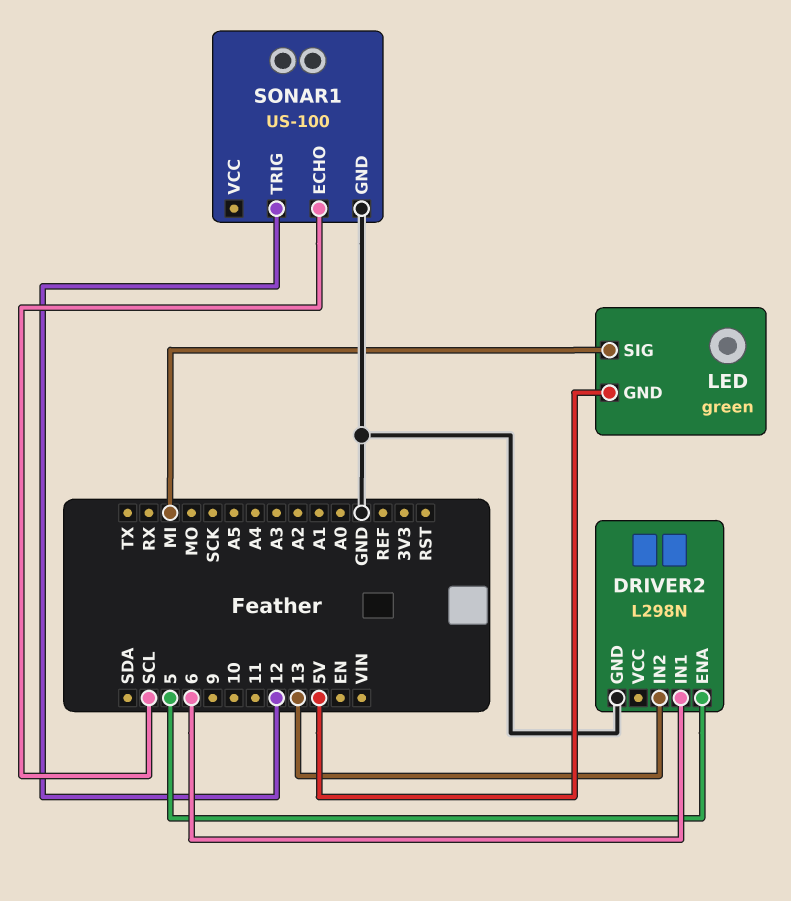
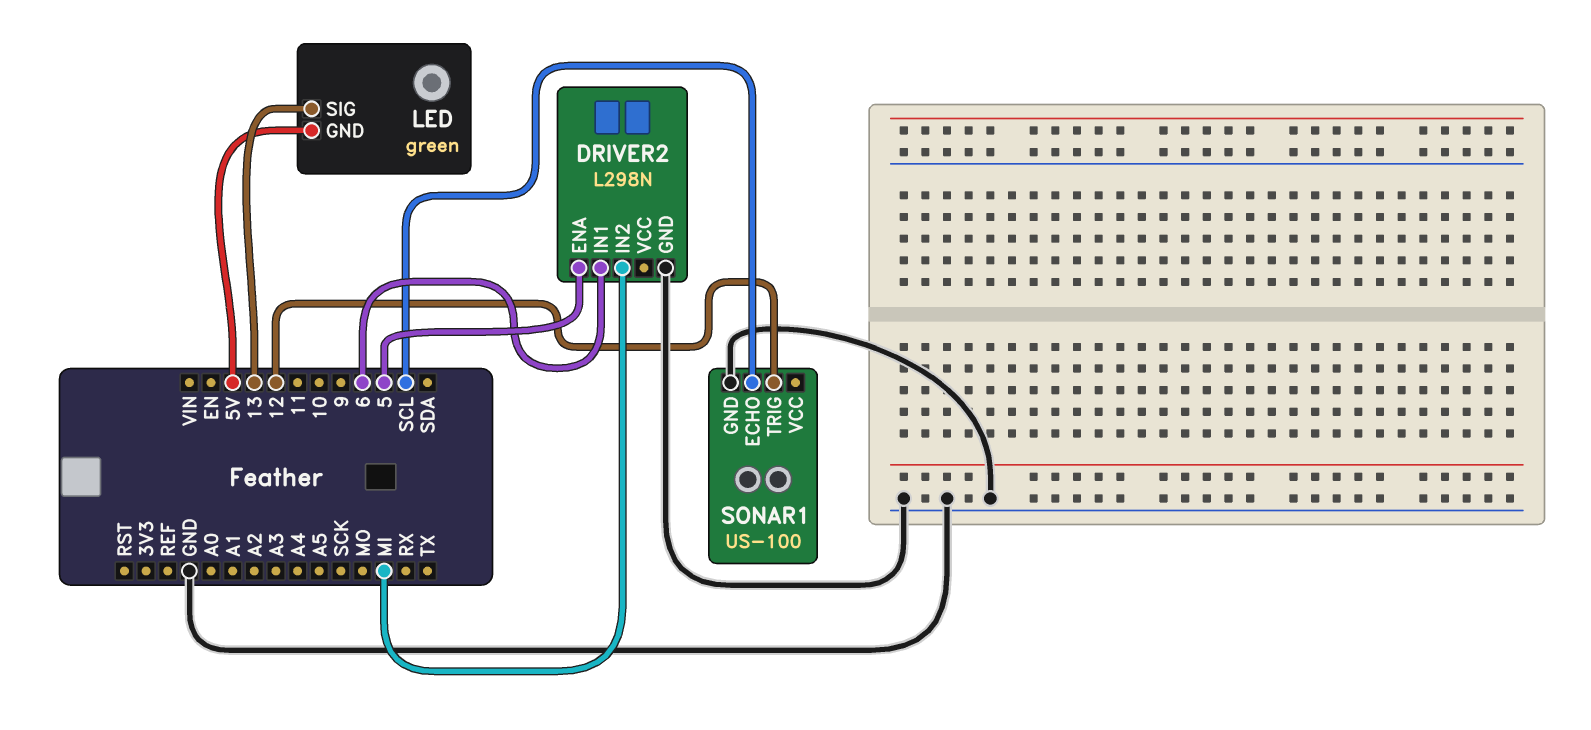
DRIVER2 pin IN2: 13 -> MI
LED pin SIG: MI -> 13

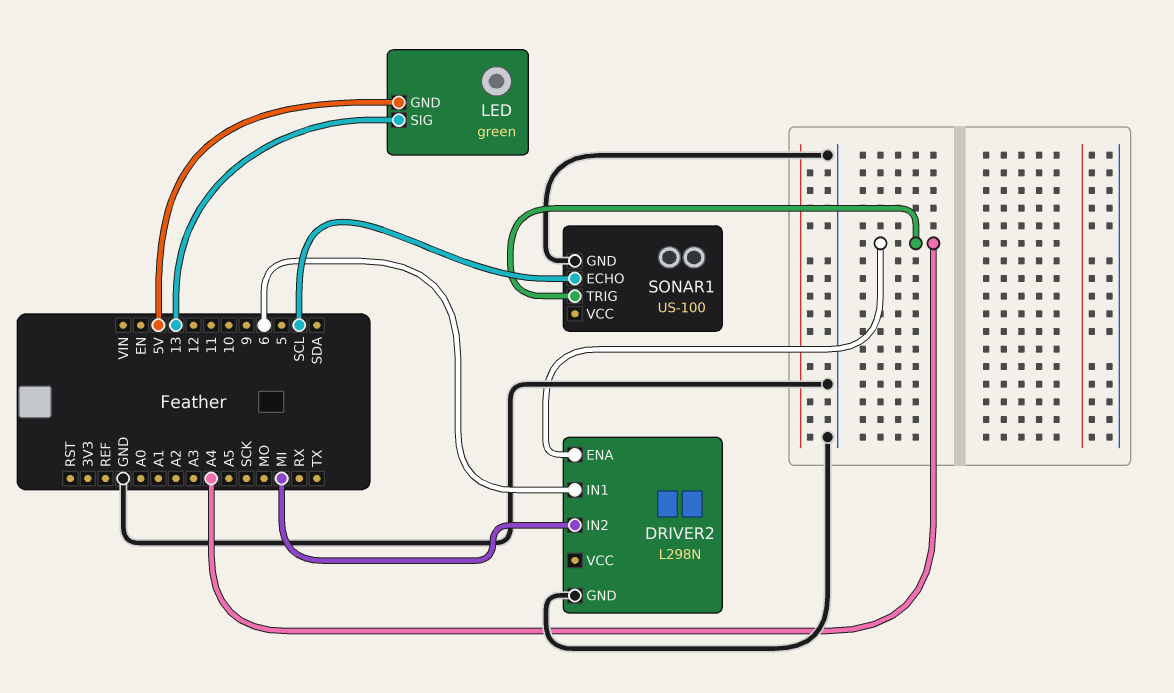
DRIVER2 pin ENA: 5 -> A4
SONAR1 pin TRIG: 12 -> A4

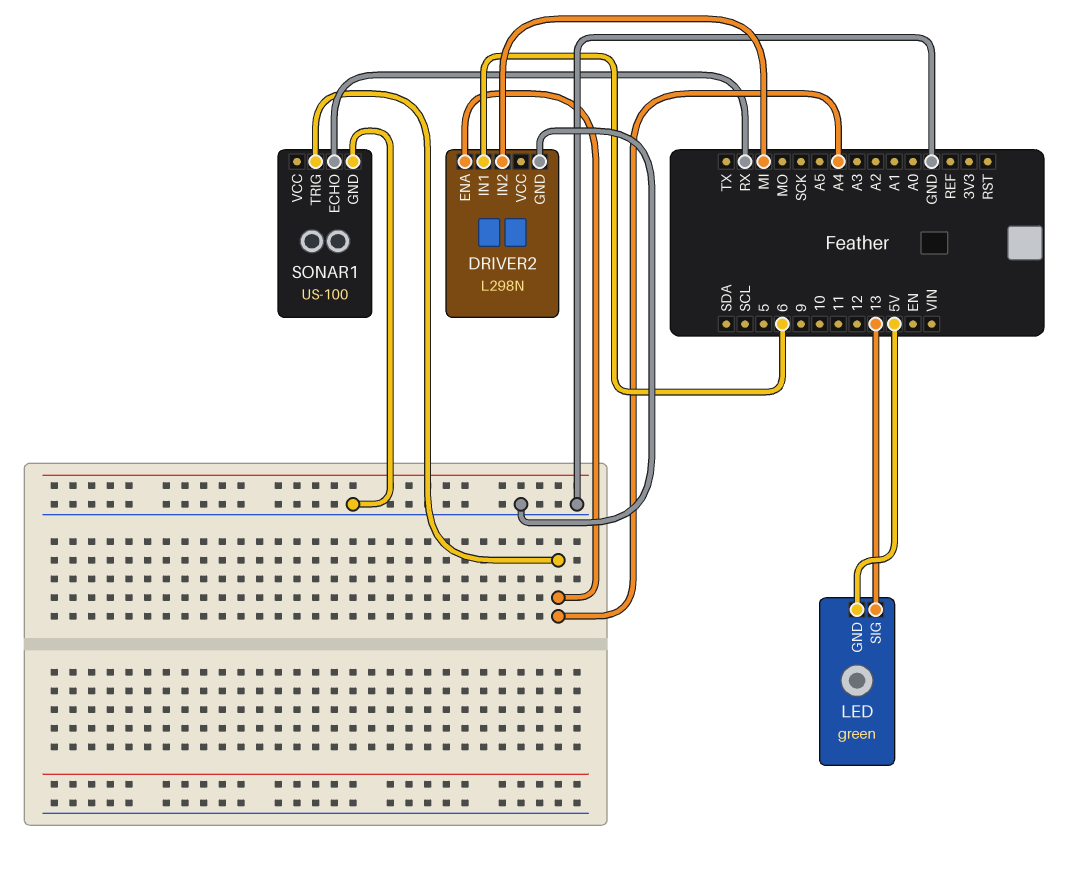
SONAR1 pin ECHO: SCL -> RX

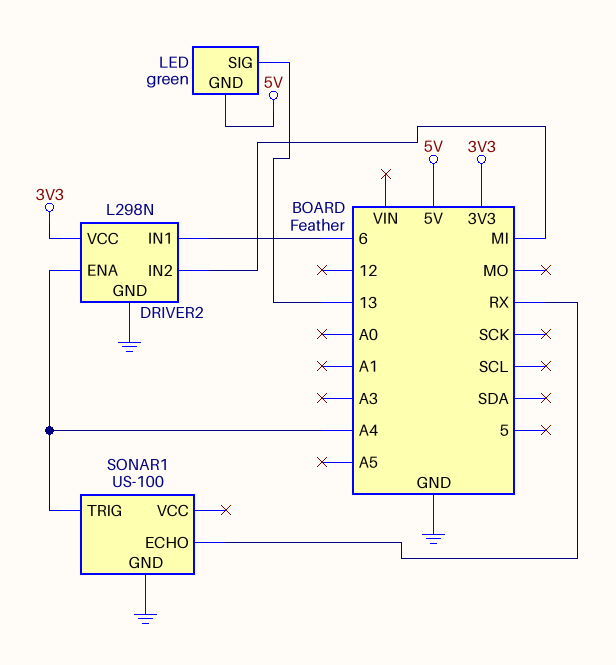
DRIVER2 pin VCC: none -> 3V3

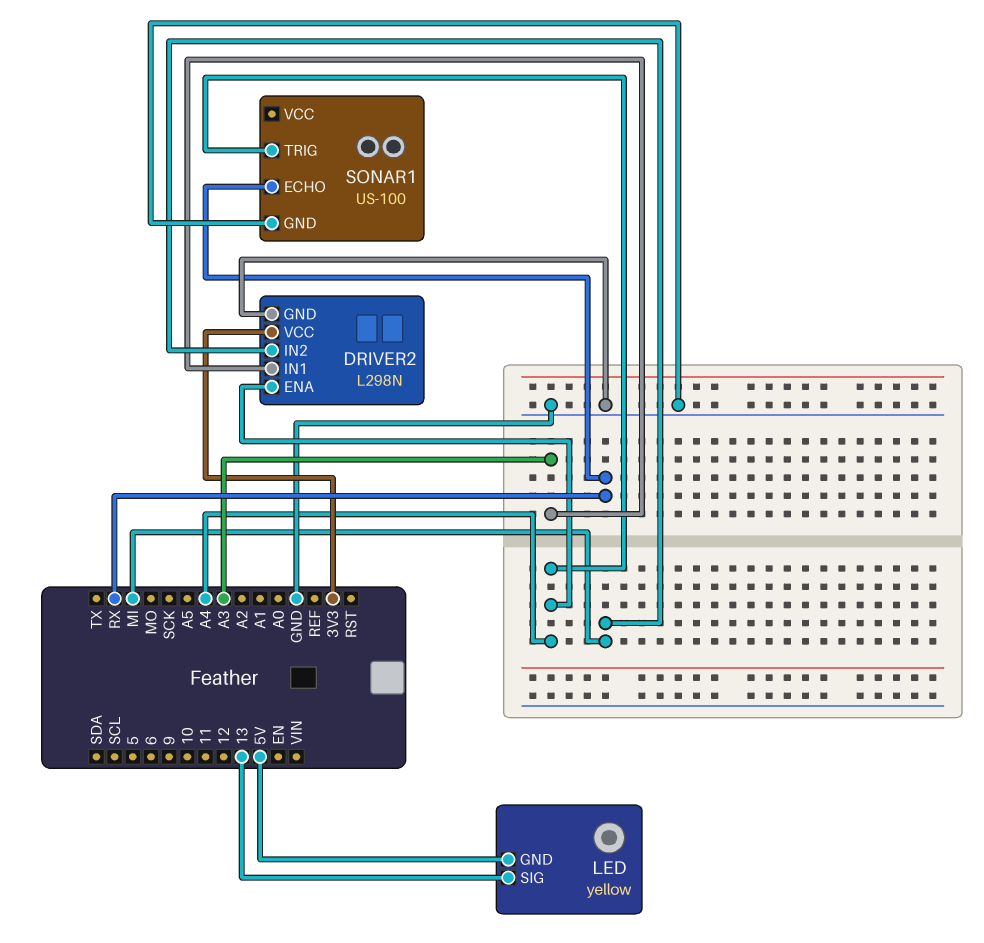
DRIVER2 pin IN1: 6 -> A3
LED: green -> yellow

